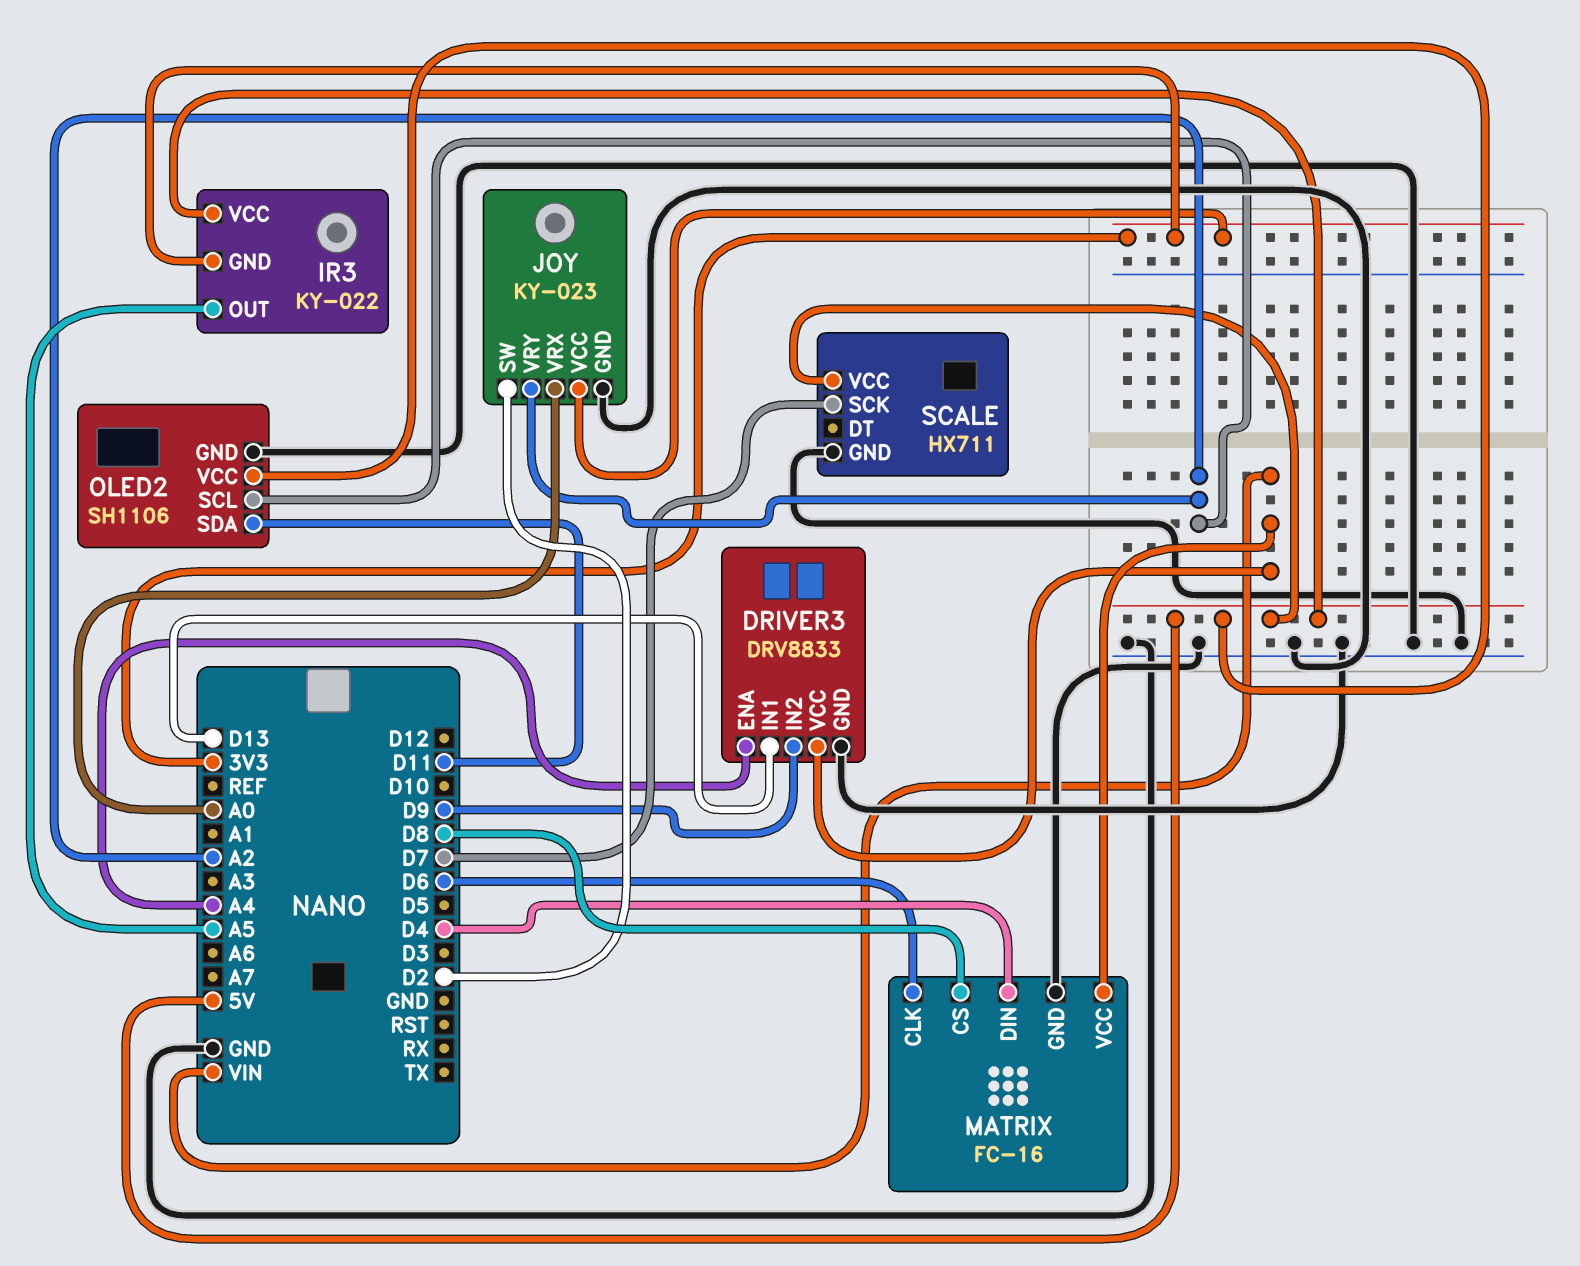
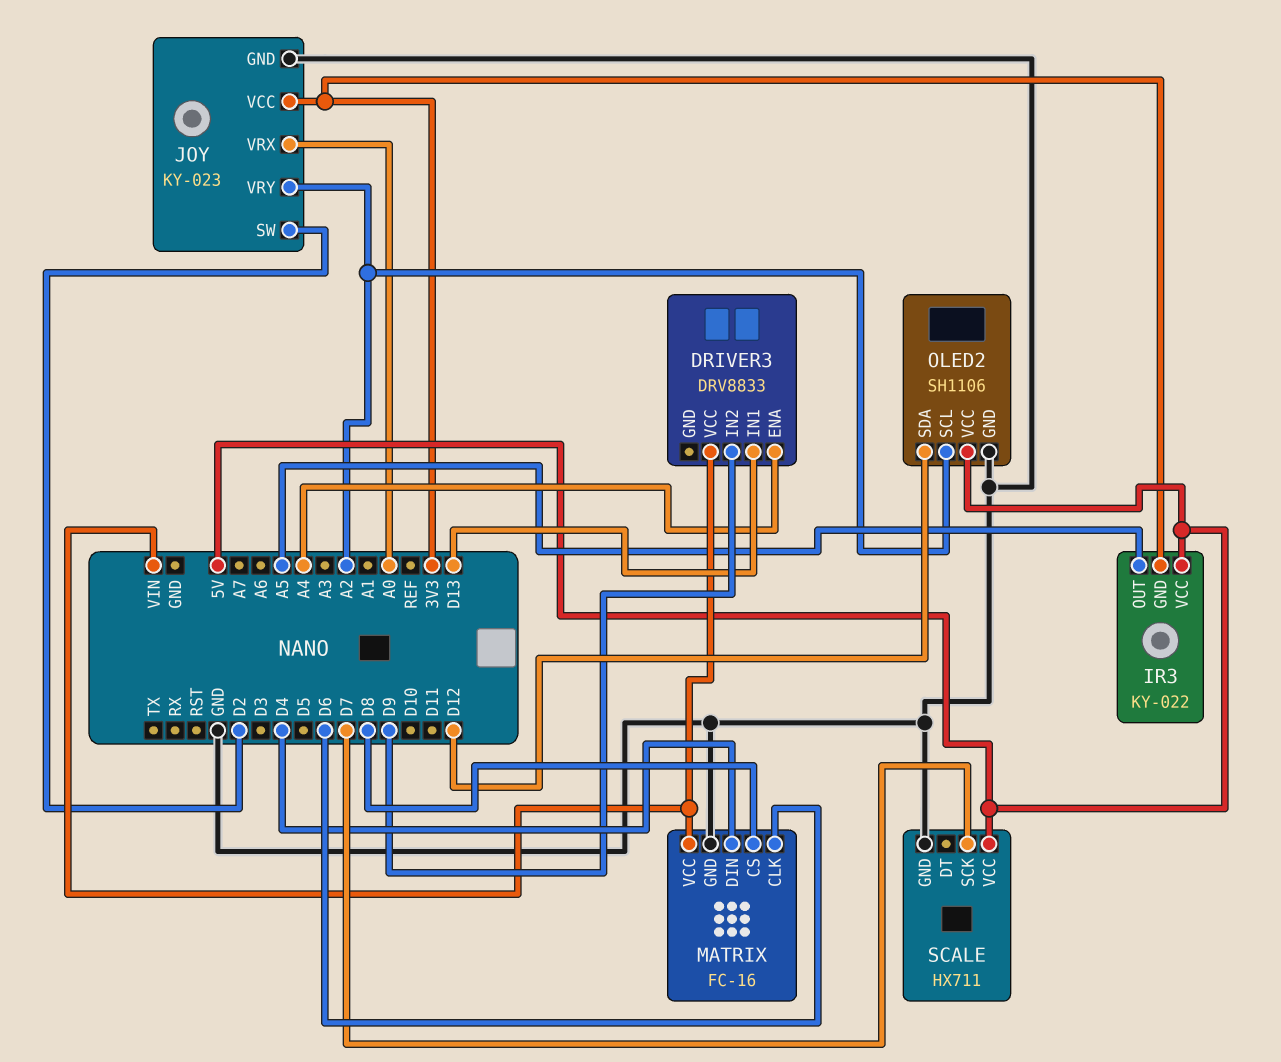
DRIVER3 pin GND: GND -> none
OLED2 pin SDA: D11 -> D12

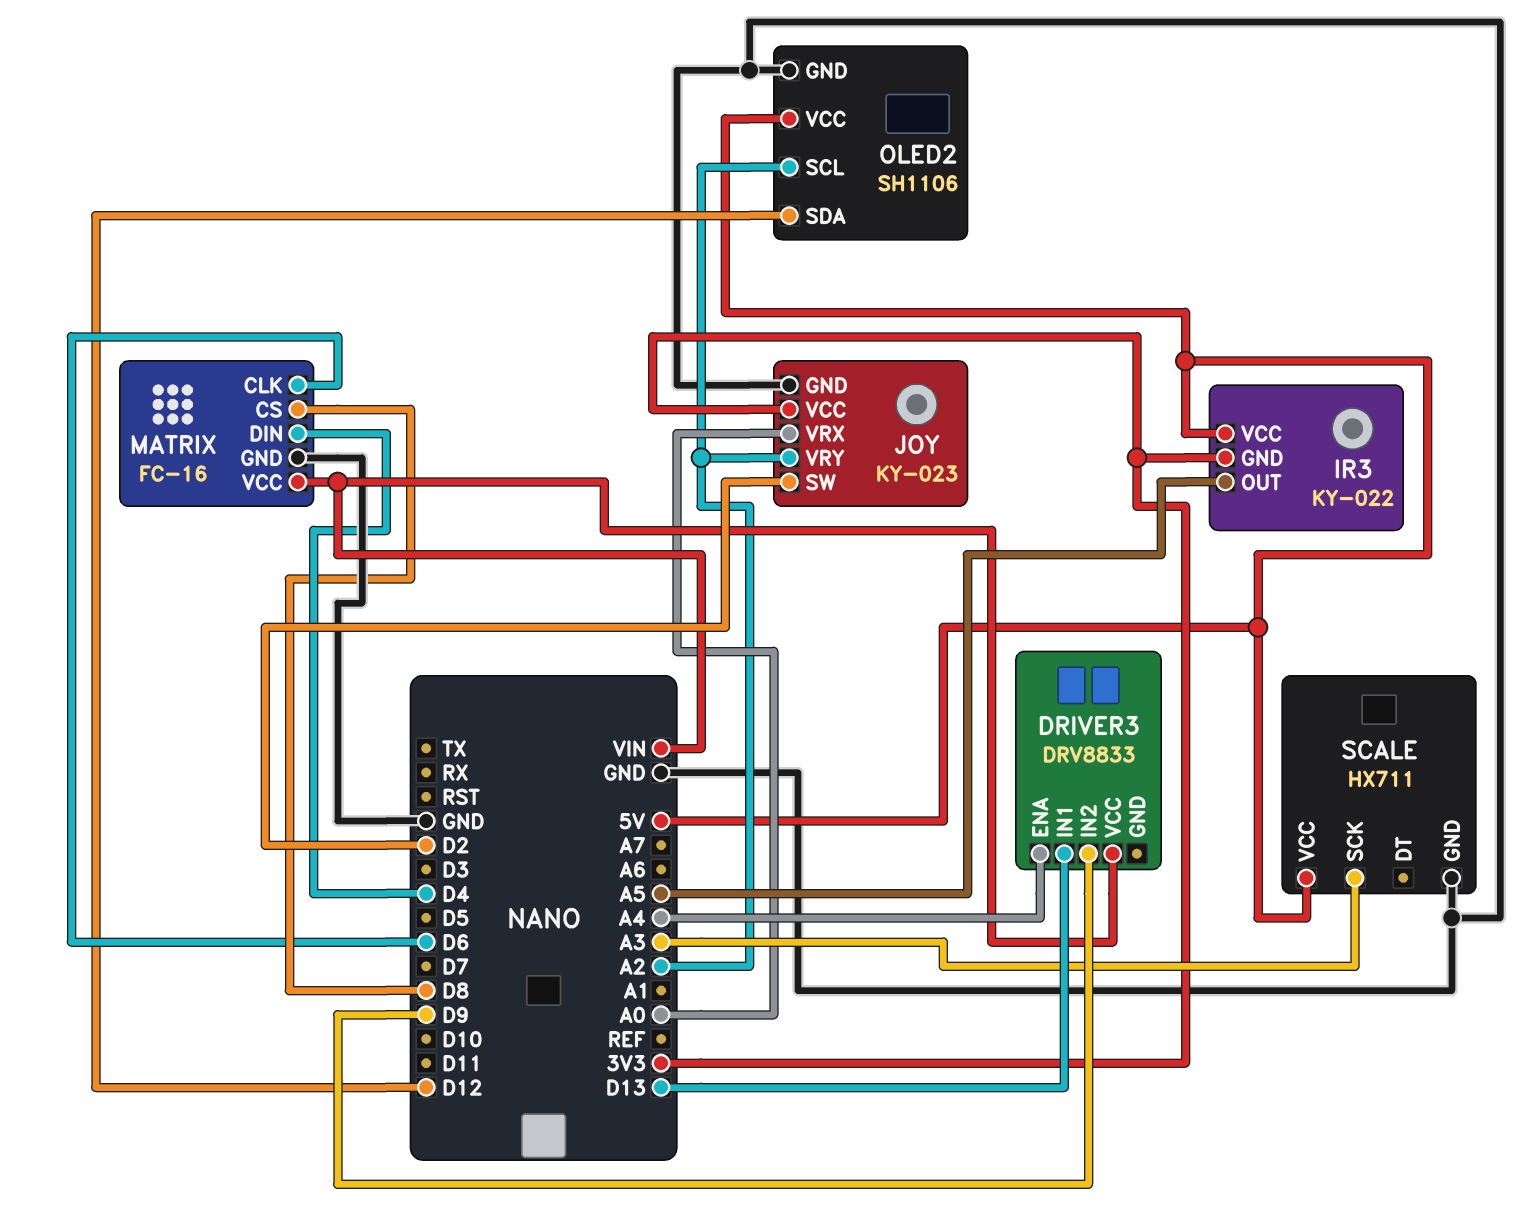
SCALE pin SCK: D7 -> A3

